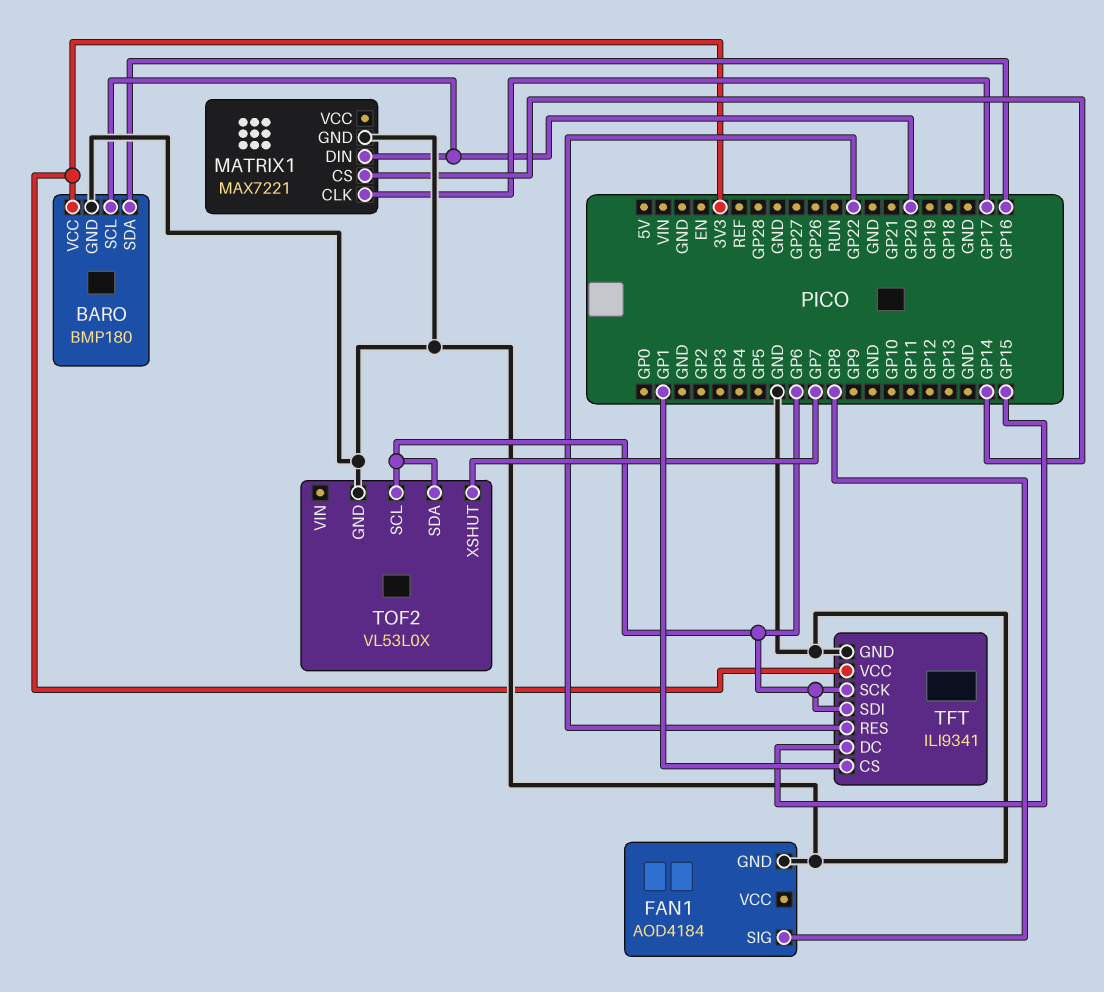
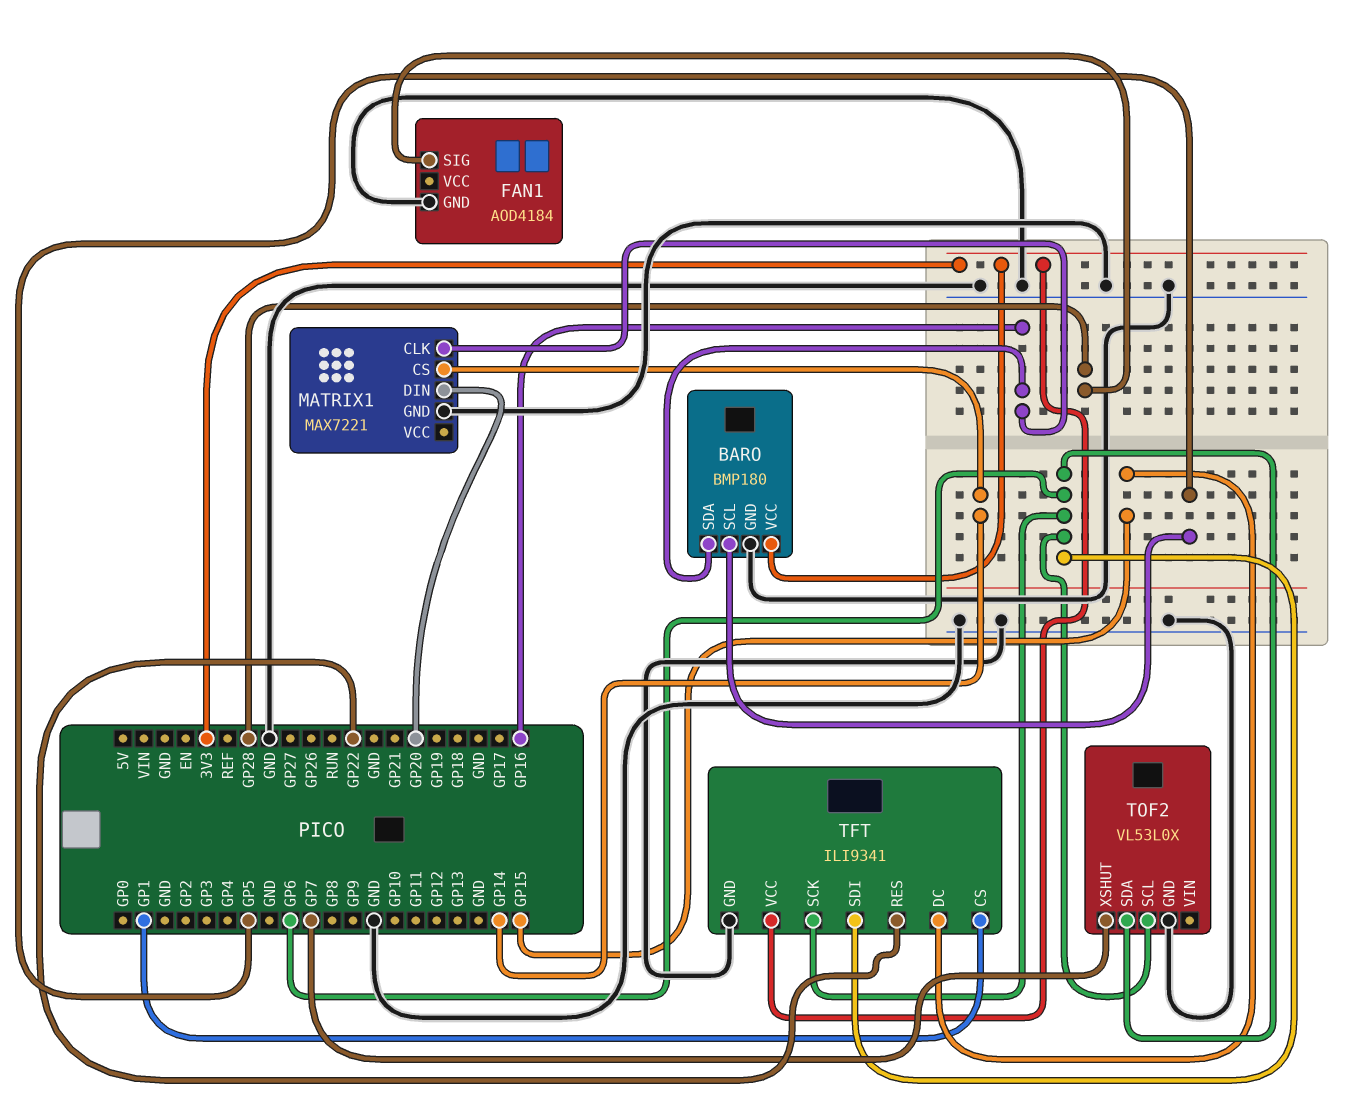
BARO pin SCL: GP20 -> GP5
FAN1 pin SIG: GP8 -> GP28
MATRIX1 pin CLK: GP17 -> GP16

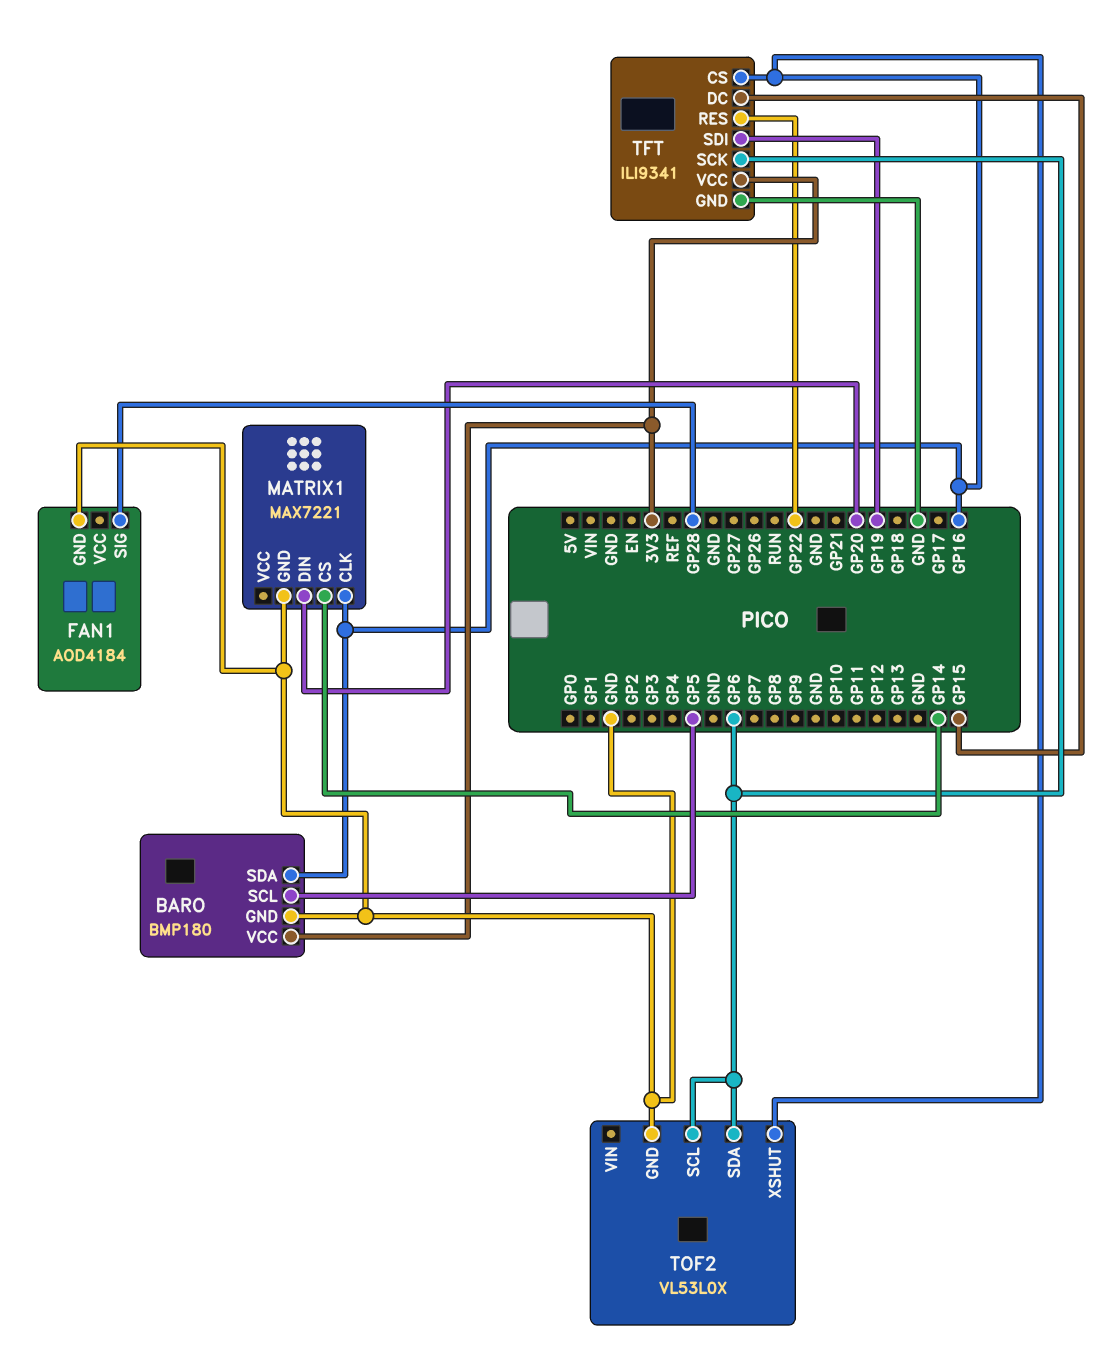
TFT pin CS: GP1 -> GP16
TFT pin SDI: GP6 -> GP19
TOF2 pin XSHUT: GP7 -> GP16

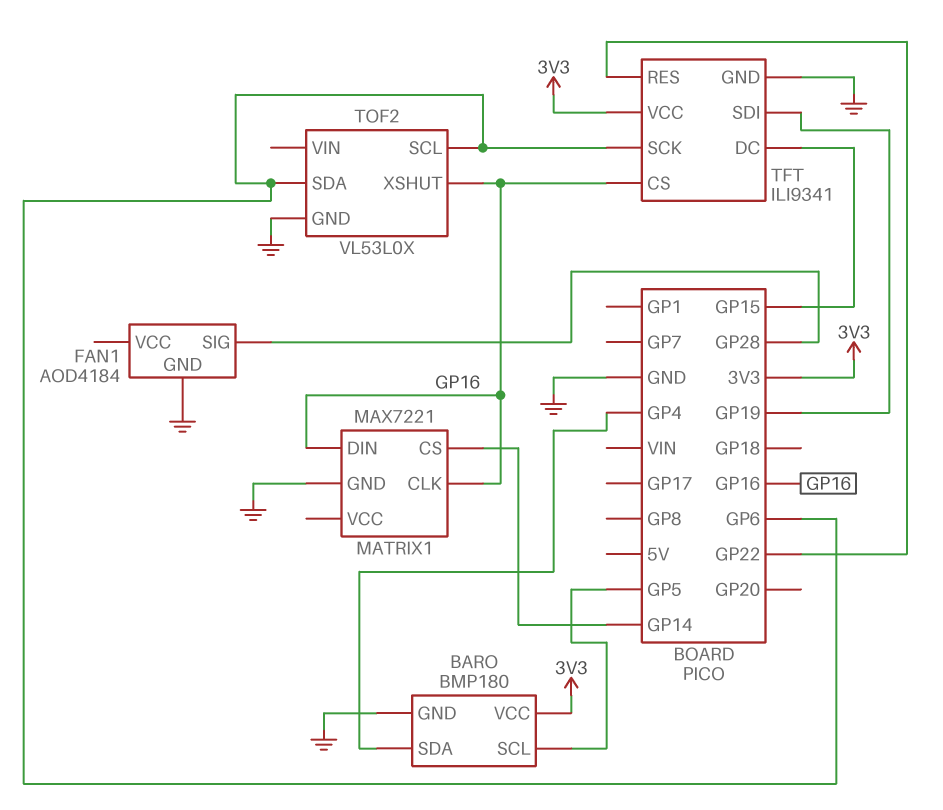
BARO pin SDA: GP16 -> GP4
MATRIX1 pin DIN: GP20 -> GP16

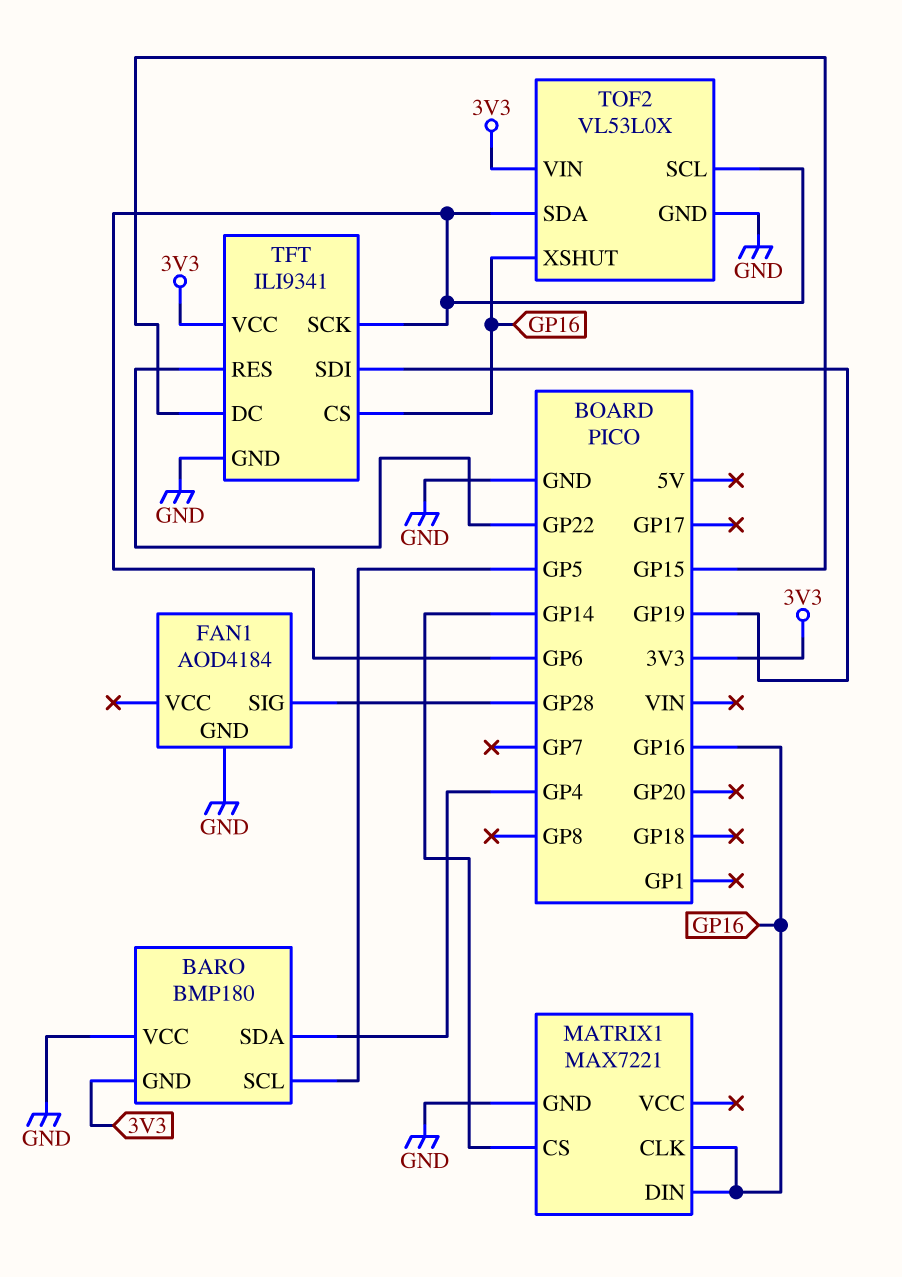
BARO pin GND: GND -> 3V3
BARO pin VCC: 3V3 -> GND
TOF2 pin VIN: none -> 3V3

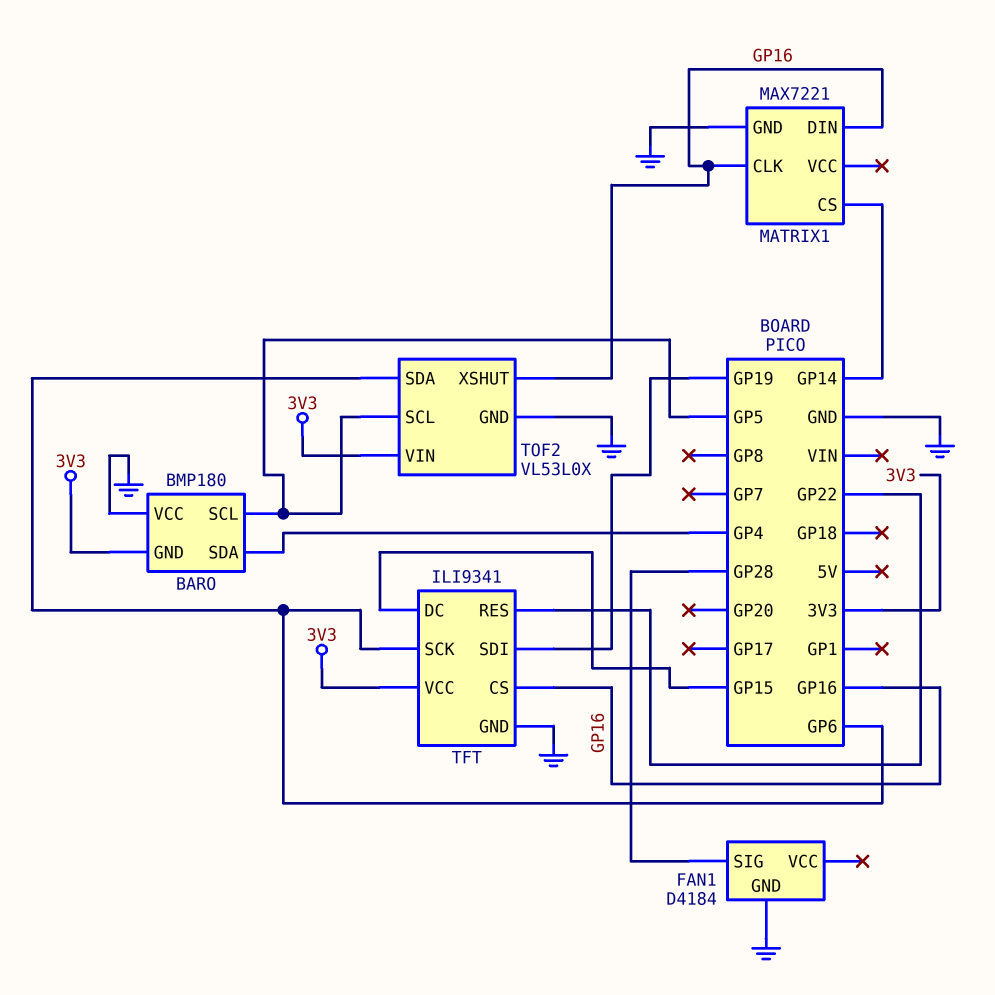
FAN1: AOD4184 -> D4184
TOF2 pin SCL: GP6 -> GP5

